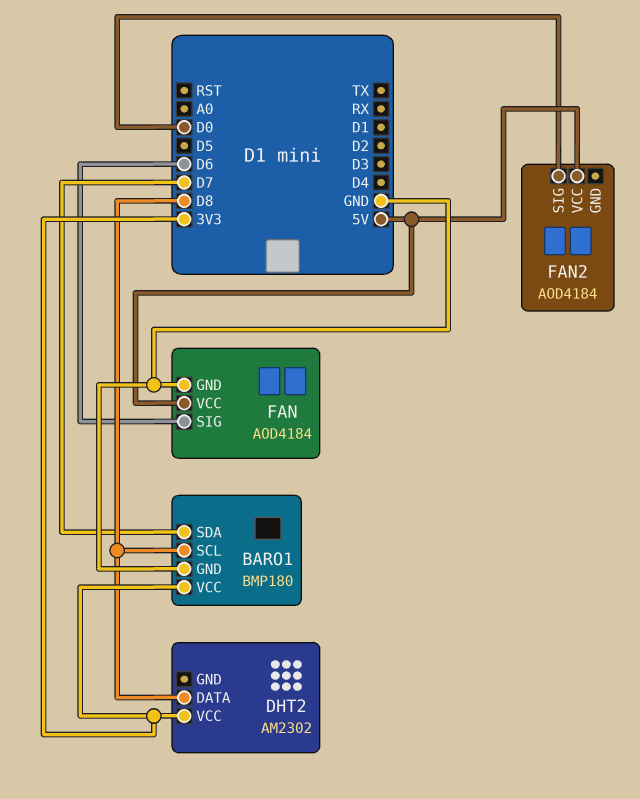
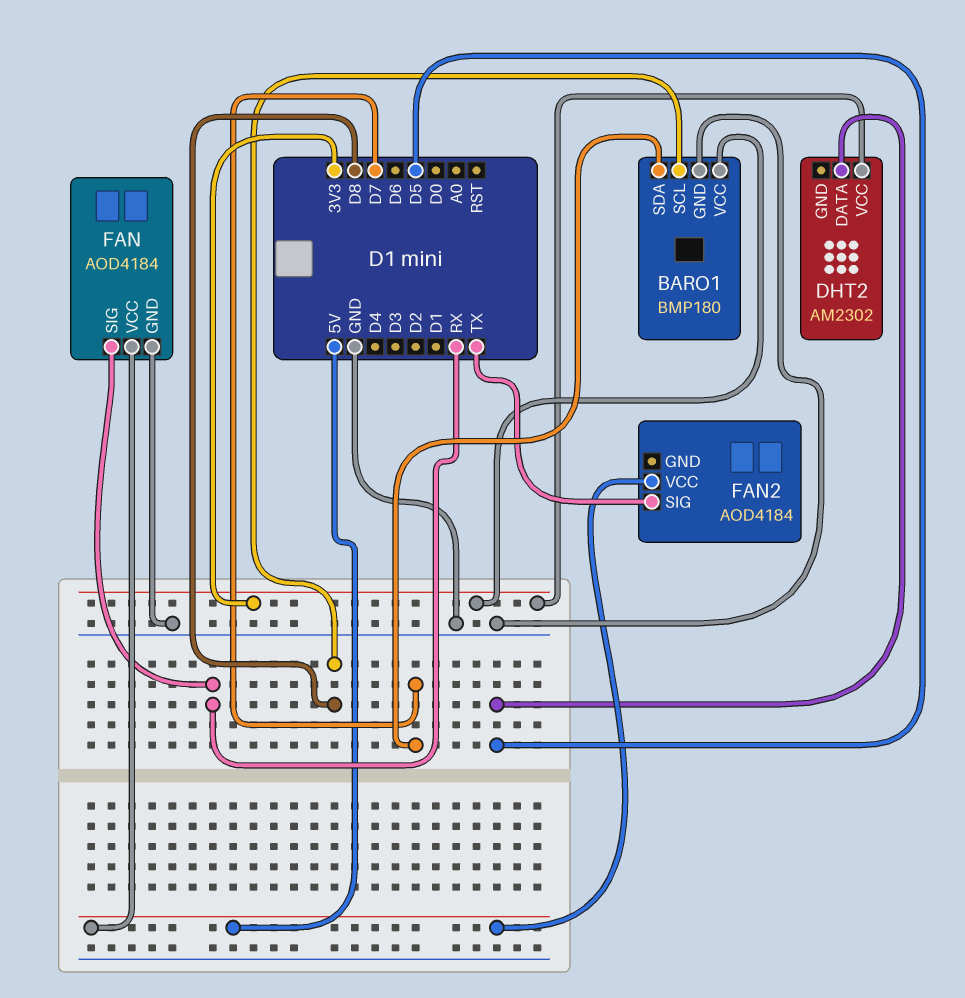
DHT2 pin DATA: D8 -> D5
FAN pin SIG: D6 -> RX
FAN2 pin SIG: D0 -> TX

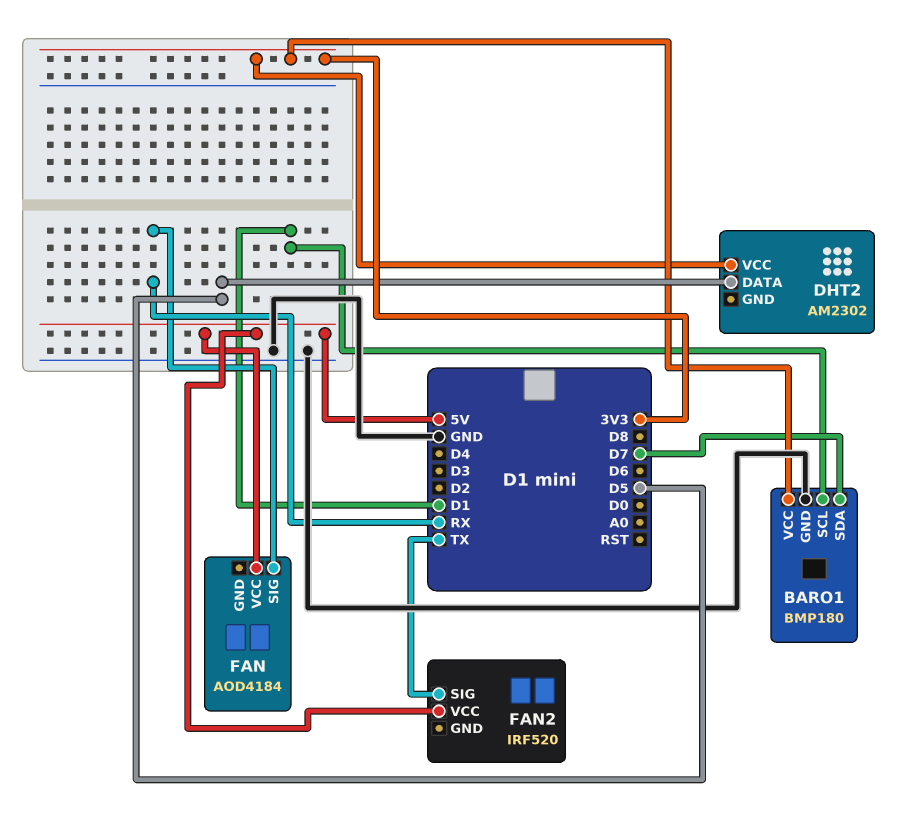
BARO1 pin SCL: D8 -> D1
FAN pin GND: GND -> none
FAN2: AOD4184 -> IRF520

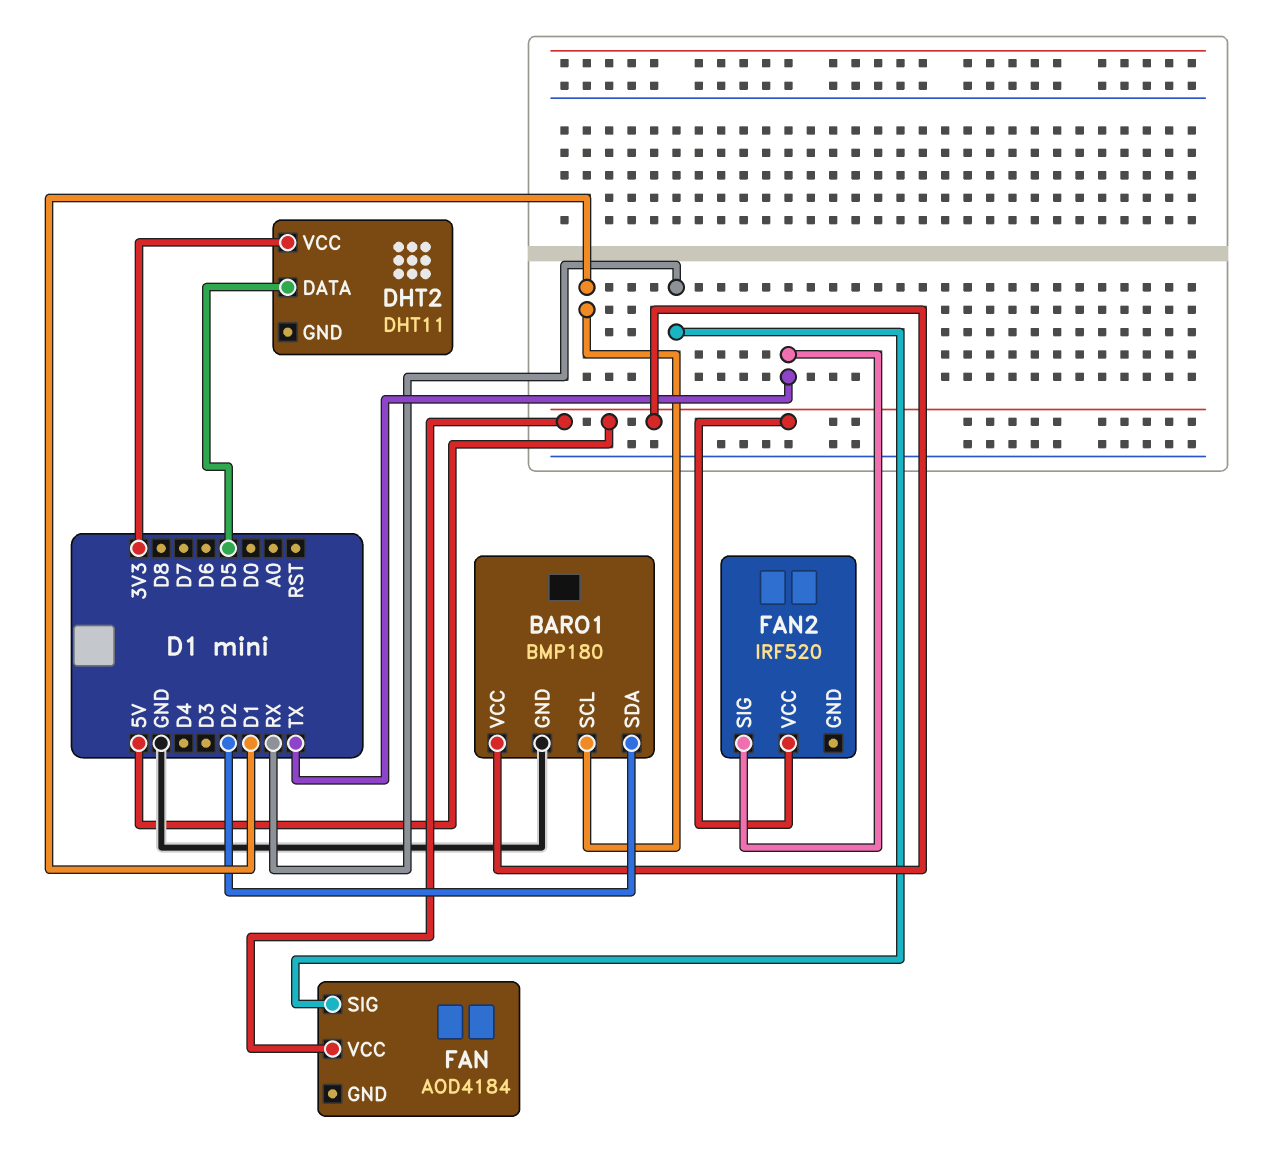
BARO1 pin SDA: D7 -> D2
BARO1 pin VCC: 3V3 -> 5V
DHT2: AM2302 -> DHT11

